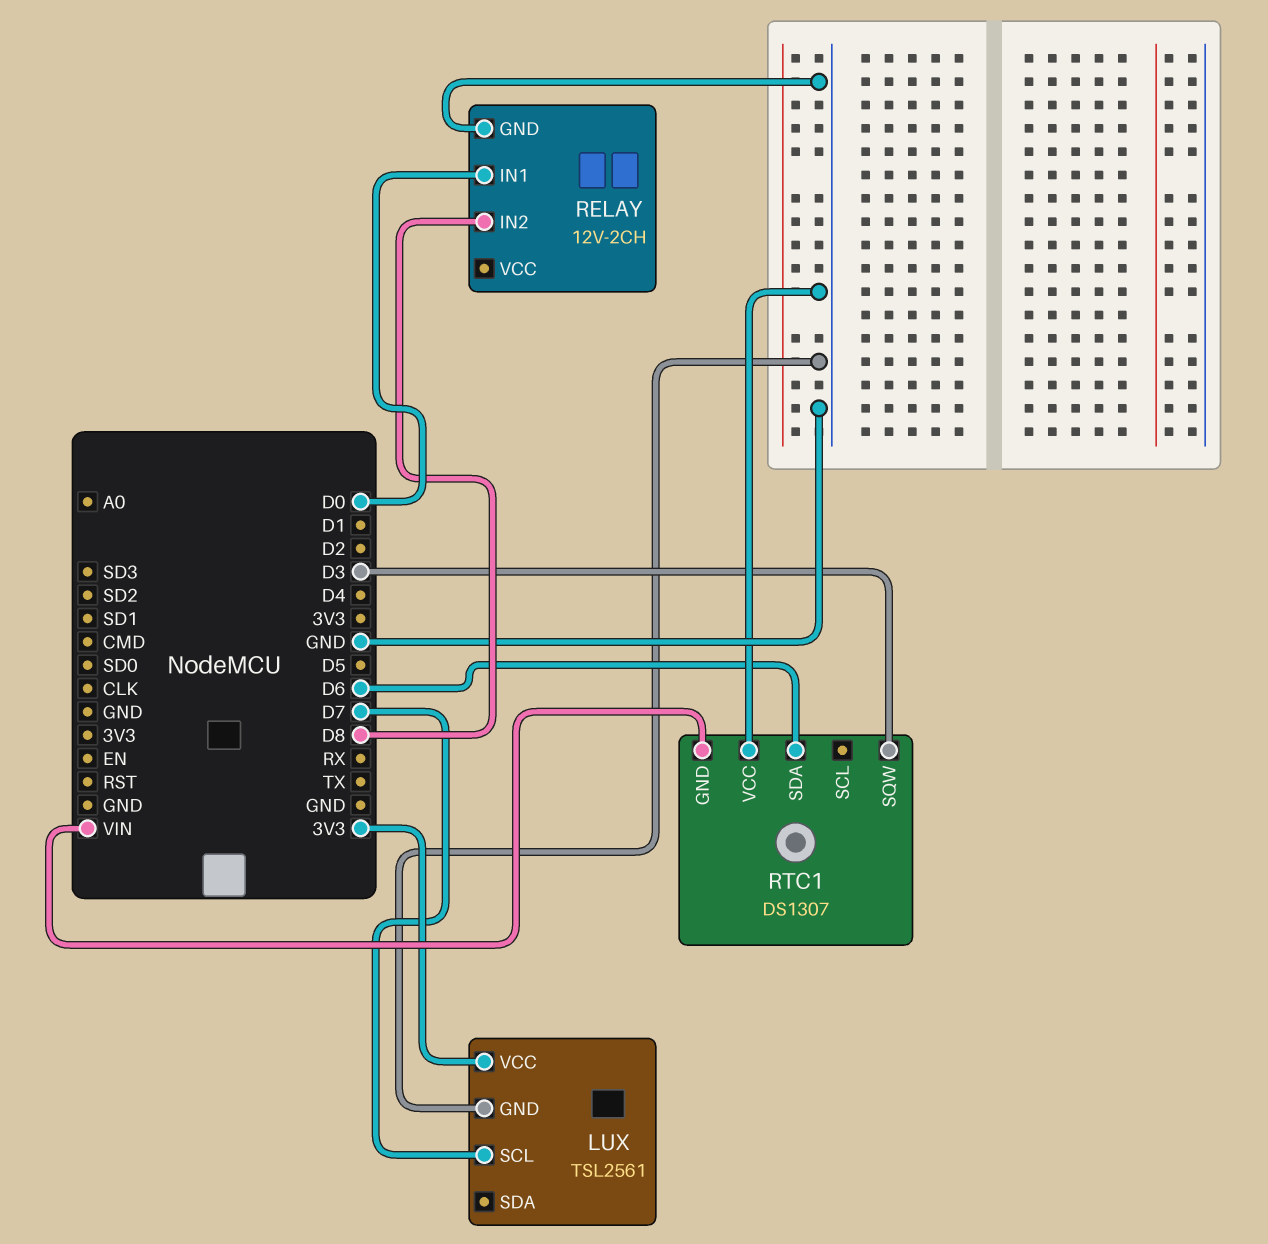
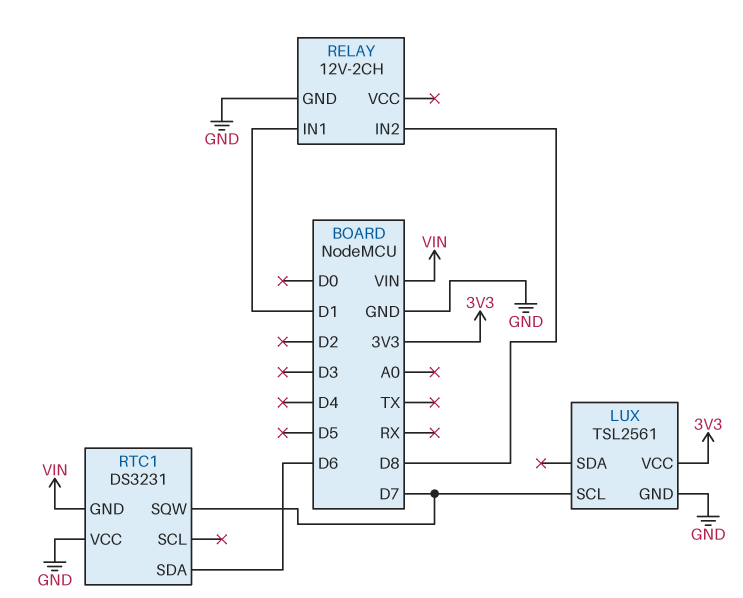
RELAY pin IN1: D0 -> D1
RTC1: DS1307 -> DS3231
RTC1 pin SQW: D3 -> D7

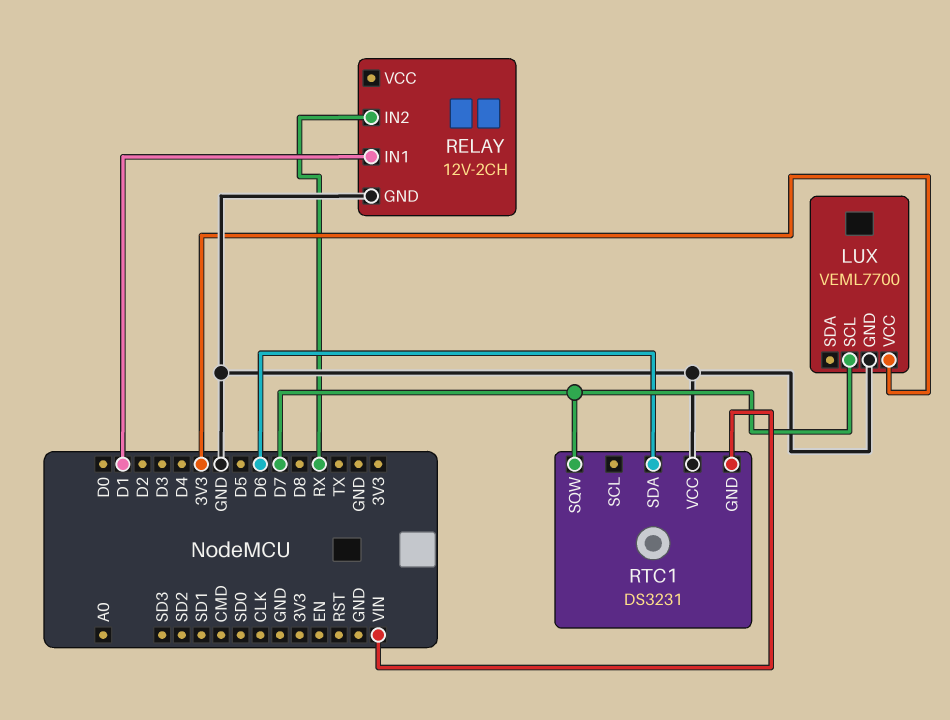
LUX: TSL2561 -> VEML7700
RELAY pin IN2: D8 -> RX

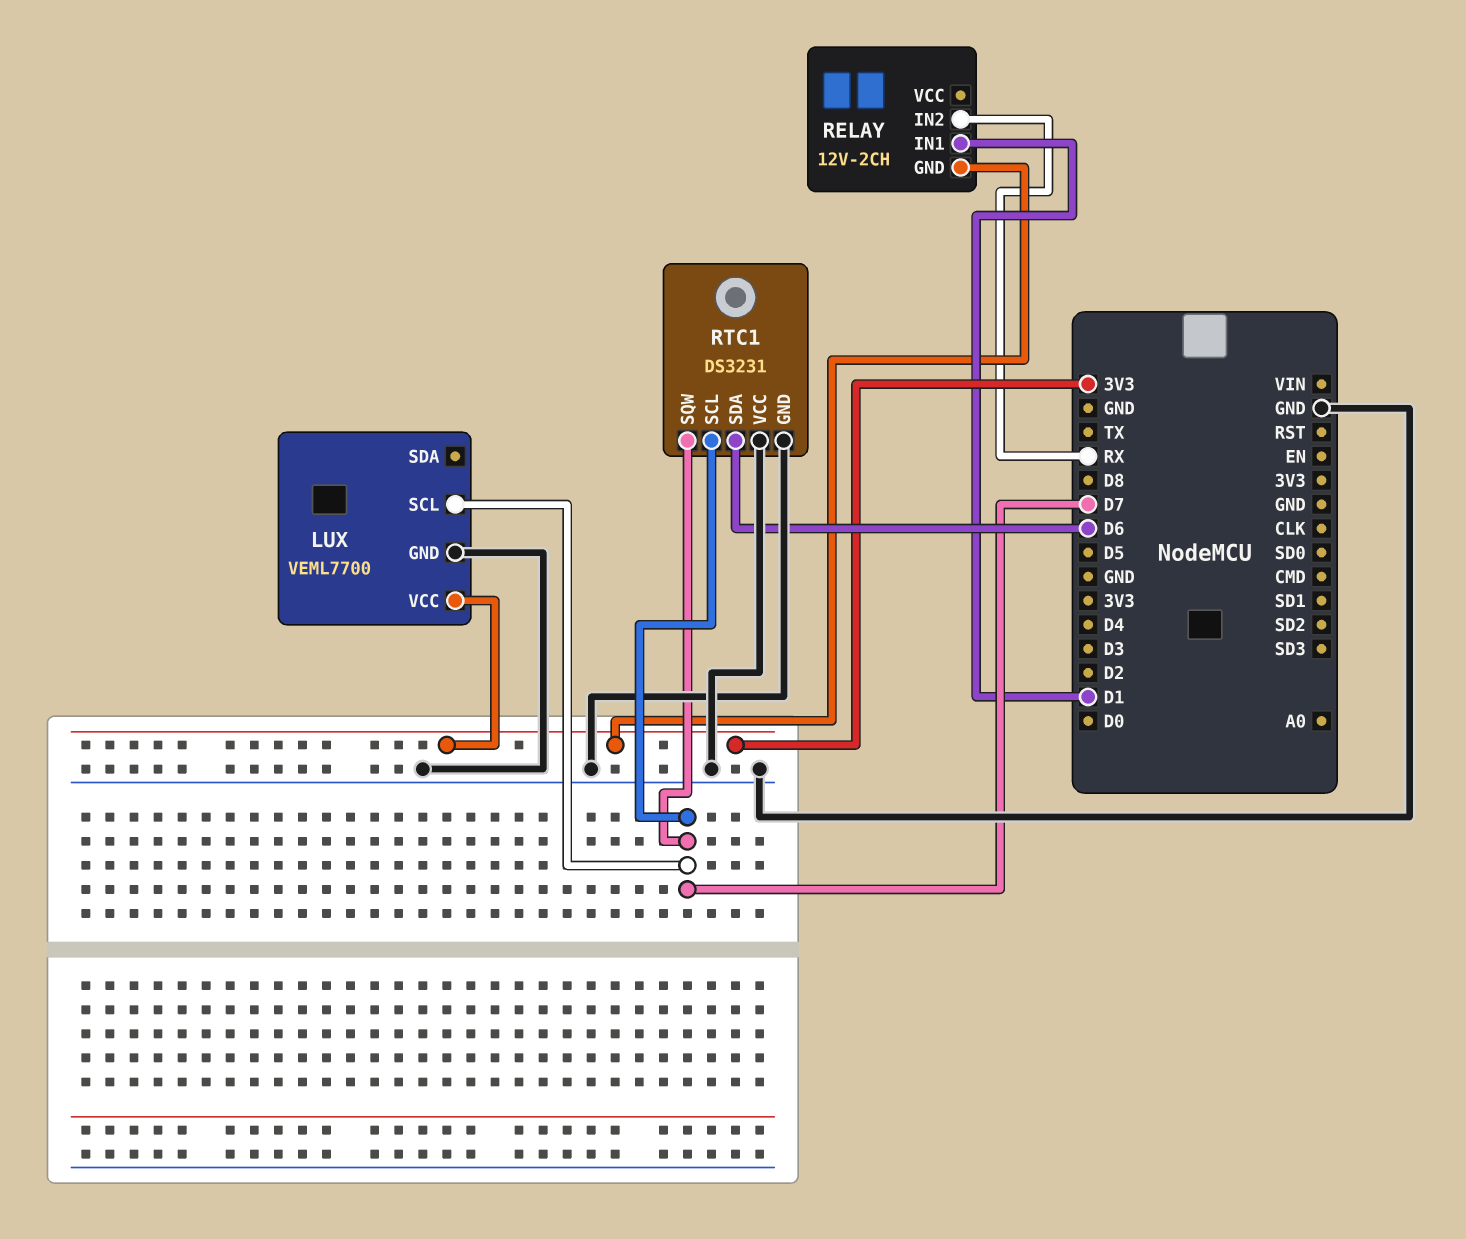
RELAY pin GND: GND -> 3V3
RTC1 pin GND: VIN -> GND
RTC1 pin SCL: none -> D7

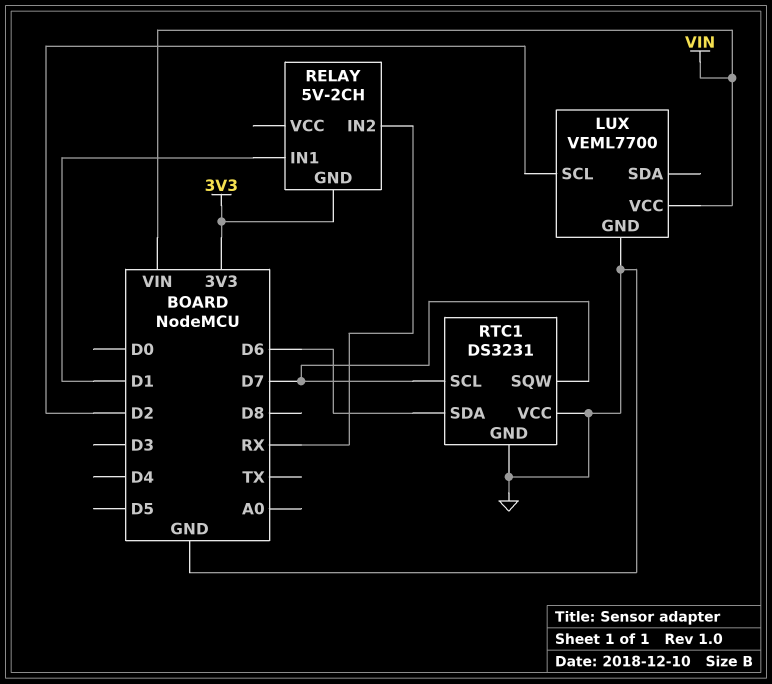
LUX pin SCL: D7 -> D2
LUX pin VCC: 3V3 -> VIN
RELAY: 12V-2CH -> 5V-2CH

